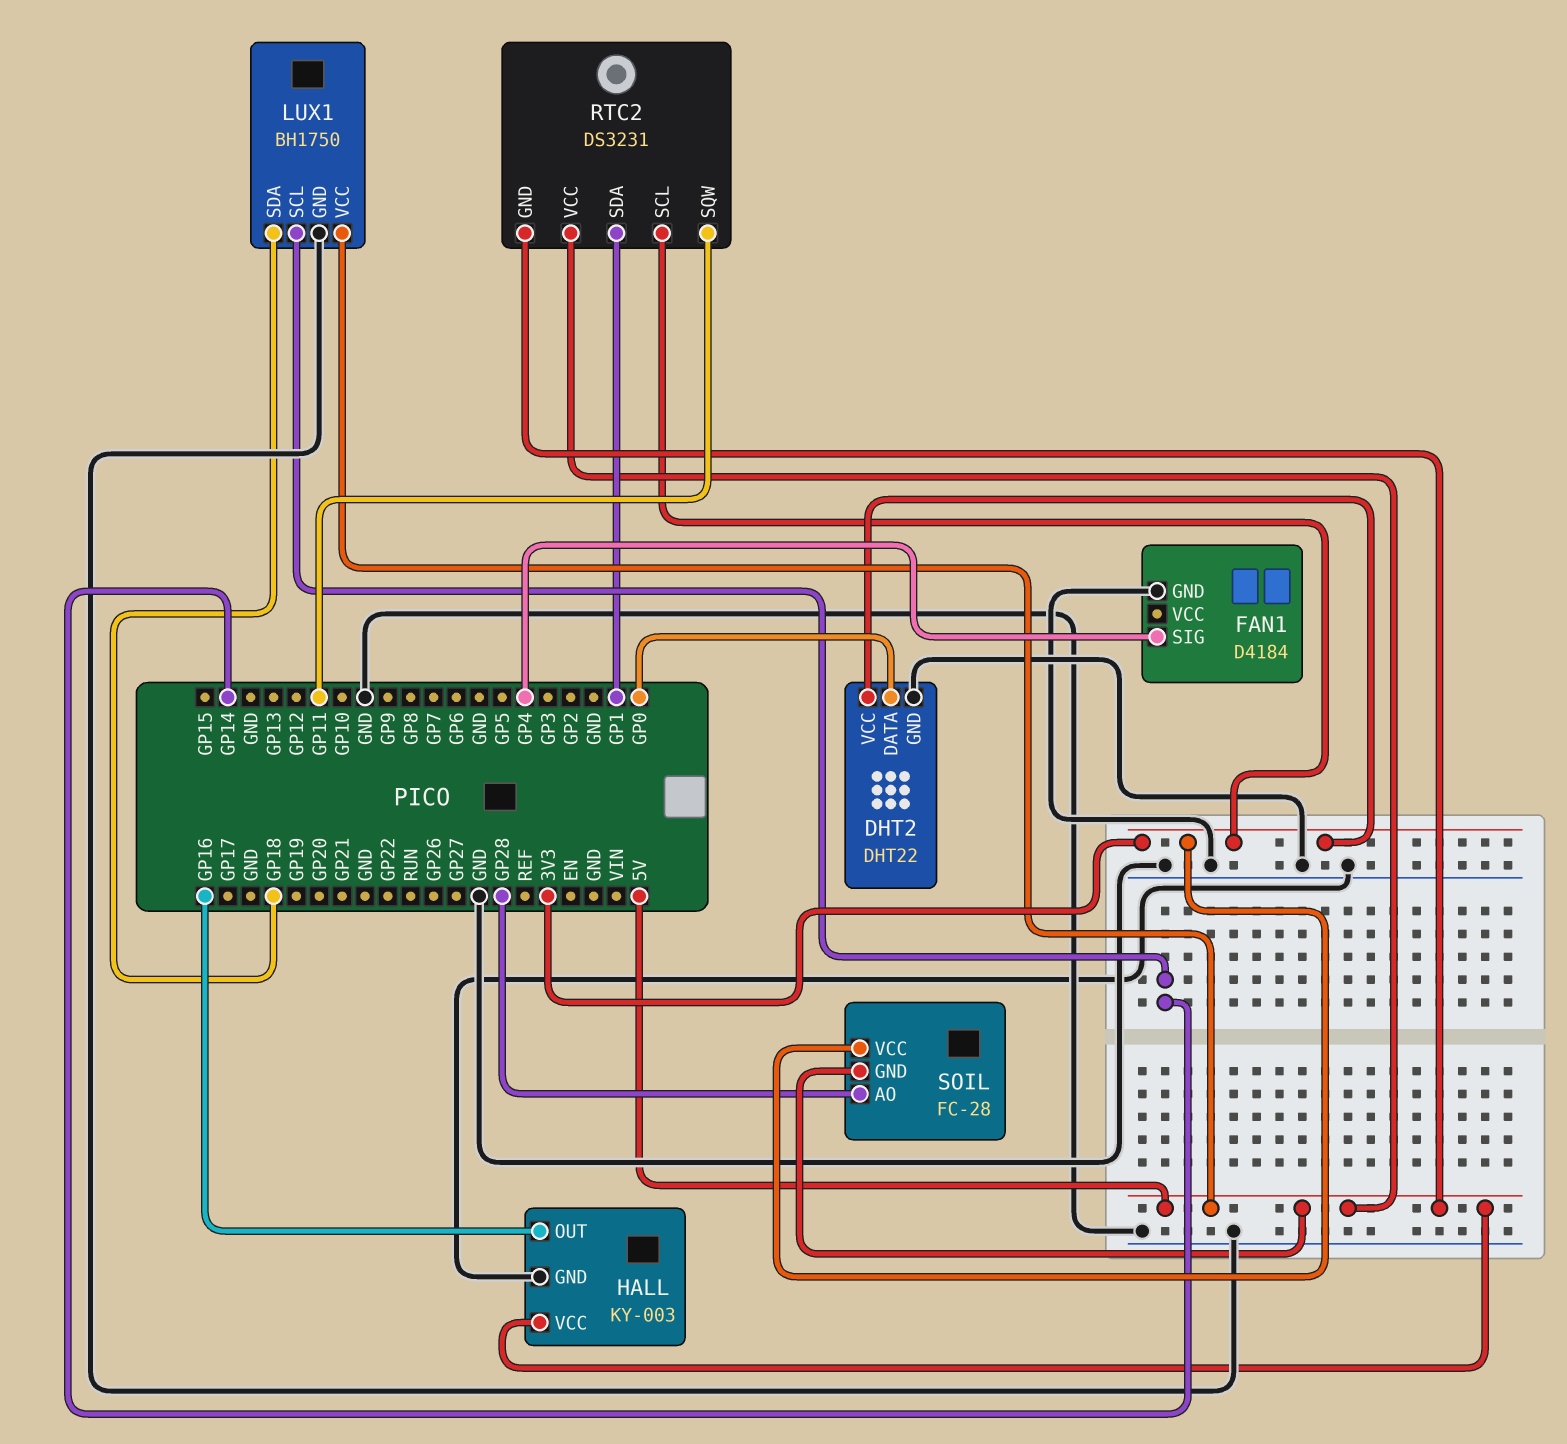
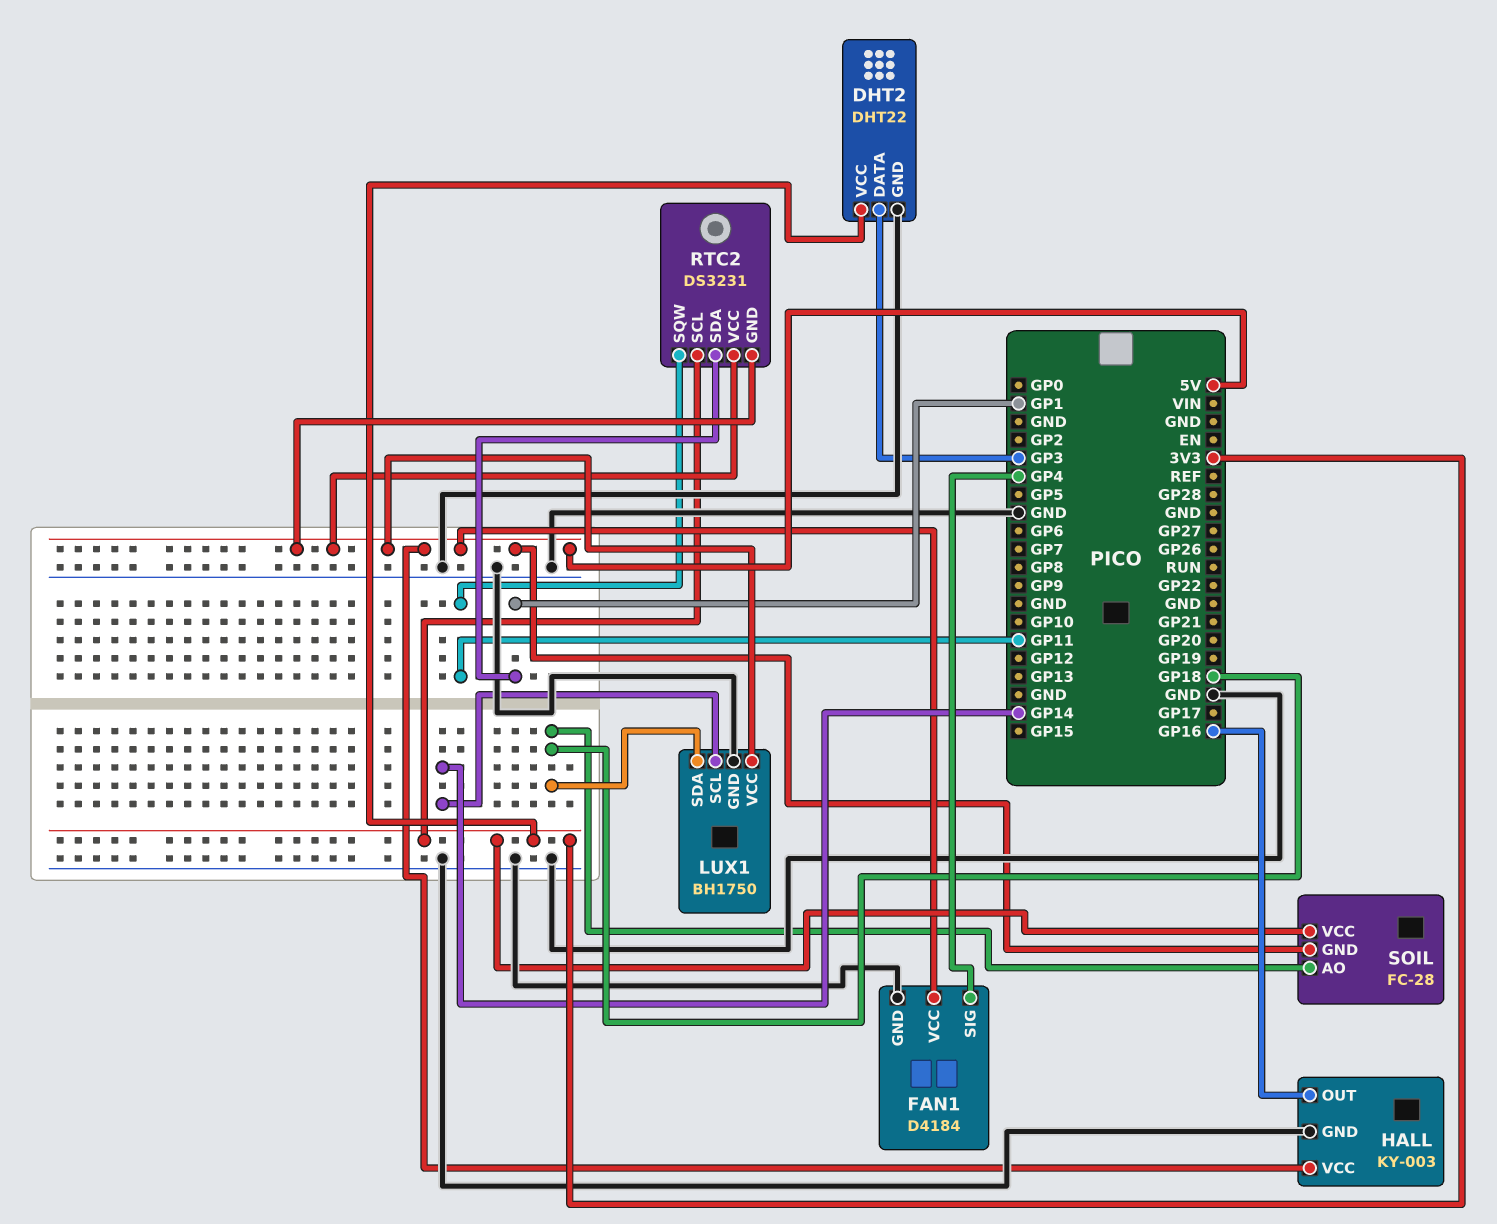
DHT2 pin DATA: GP0 -> GP3
FAN1 pin VCC: none -> 5V
SOIL pin AO: GP28 -> GP18

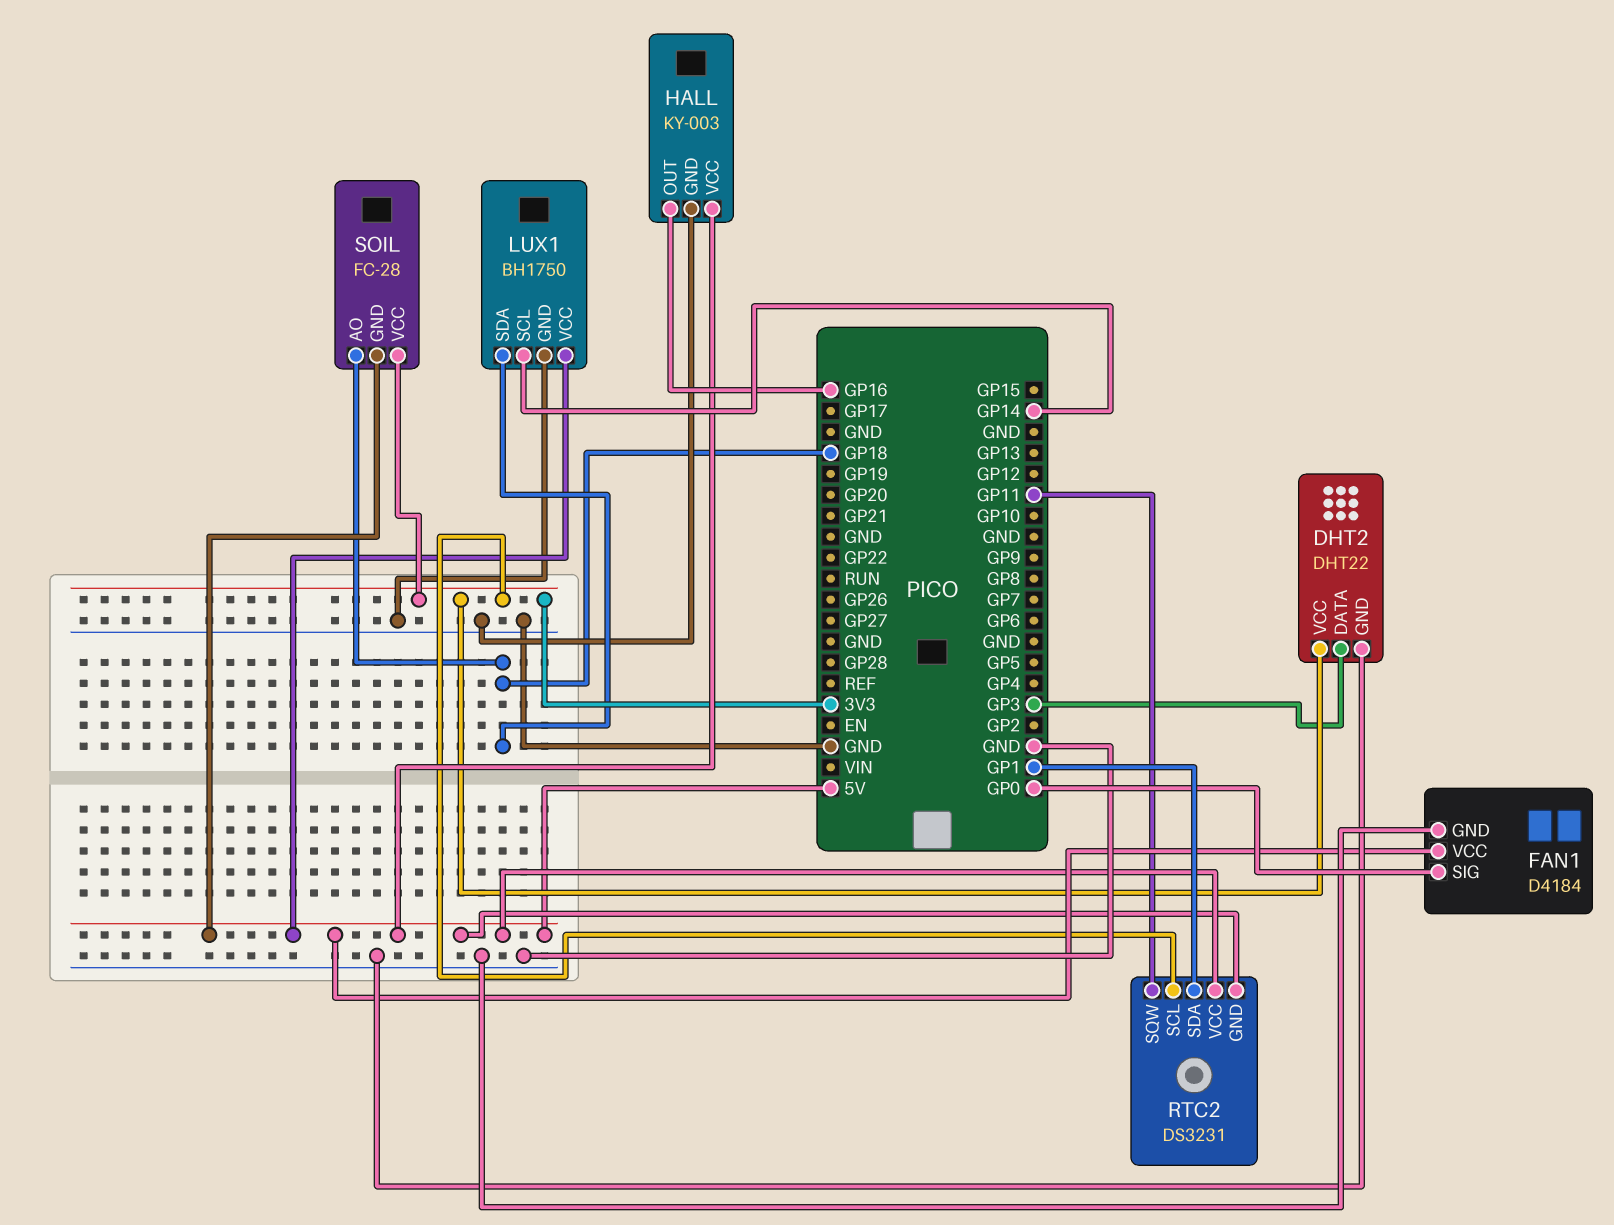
FAN1 pin SIG: GP4 -> GP0

